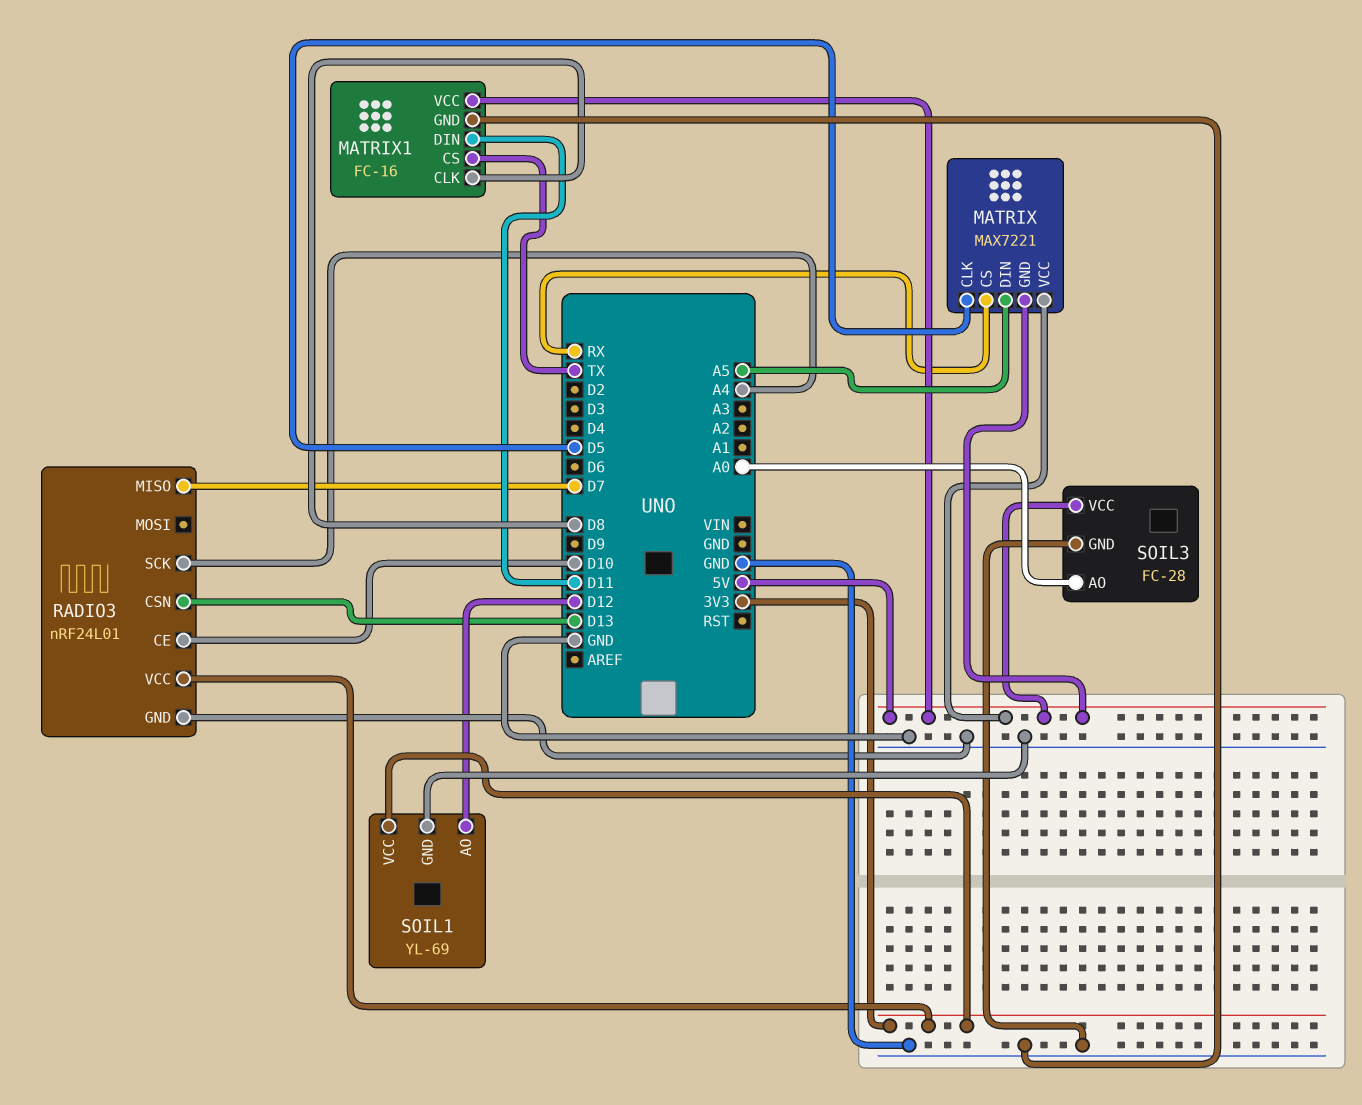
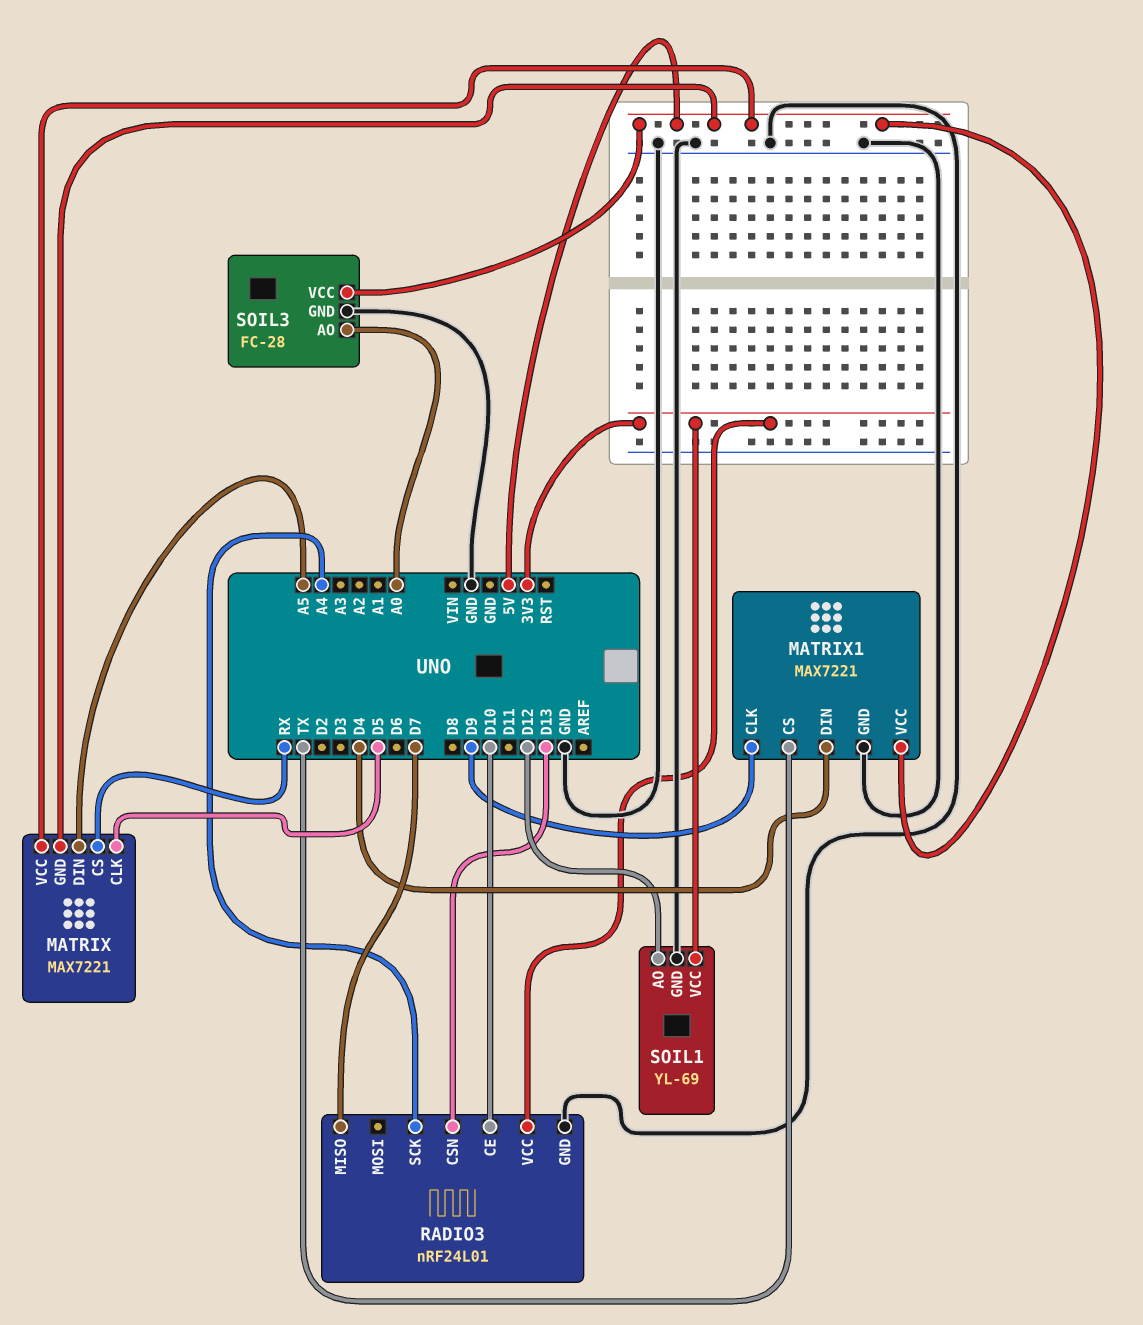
MATRIX1: FC-16 -> MAX7221
MATRIX1 pin CLK: D8 -> D9
MATRIX1 pin DIN: D11 -> D4

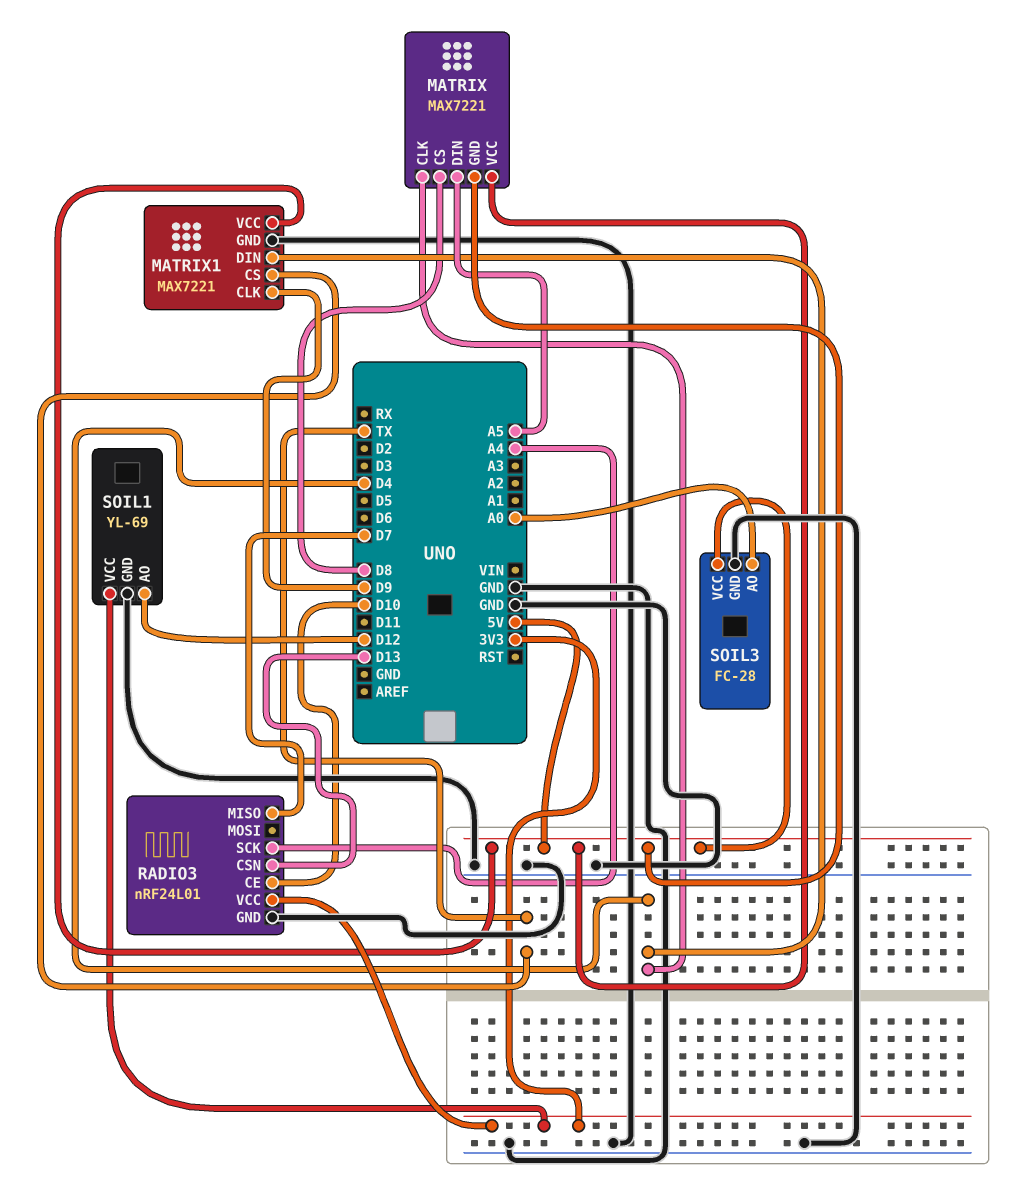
MATRIX pin CLK: D5 -> D4
MATRIX pin CS: RX -> D8

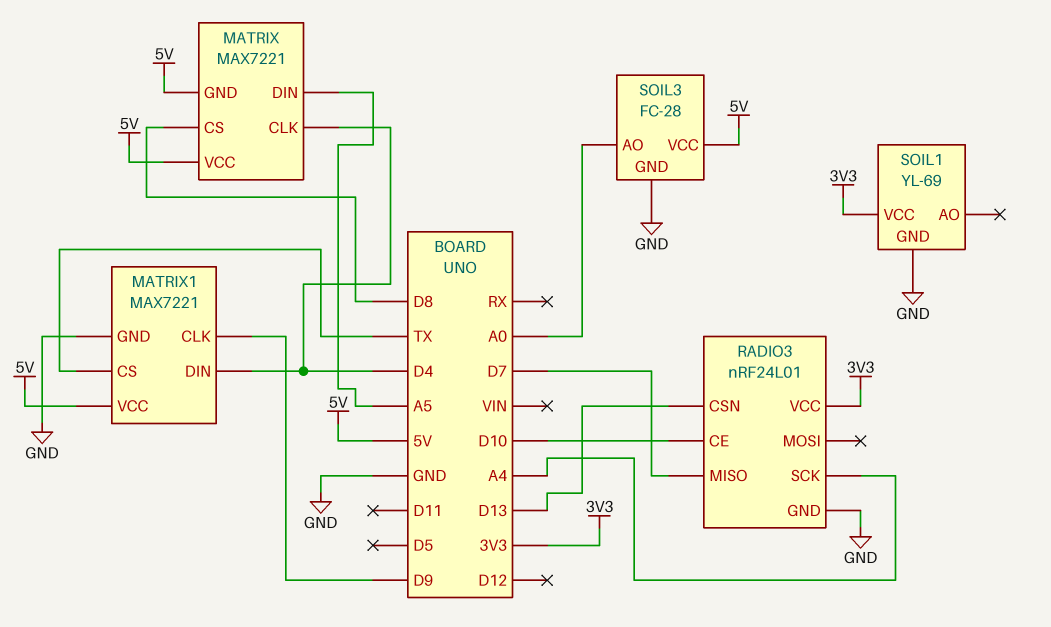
SOIL1 pin AO: D12 -> none

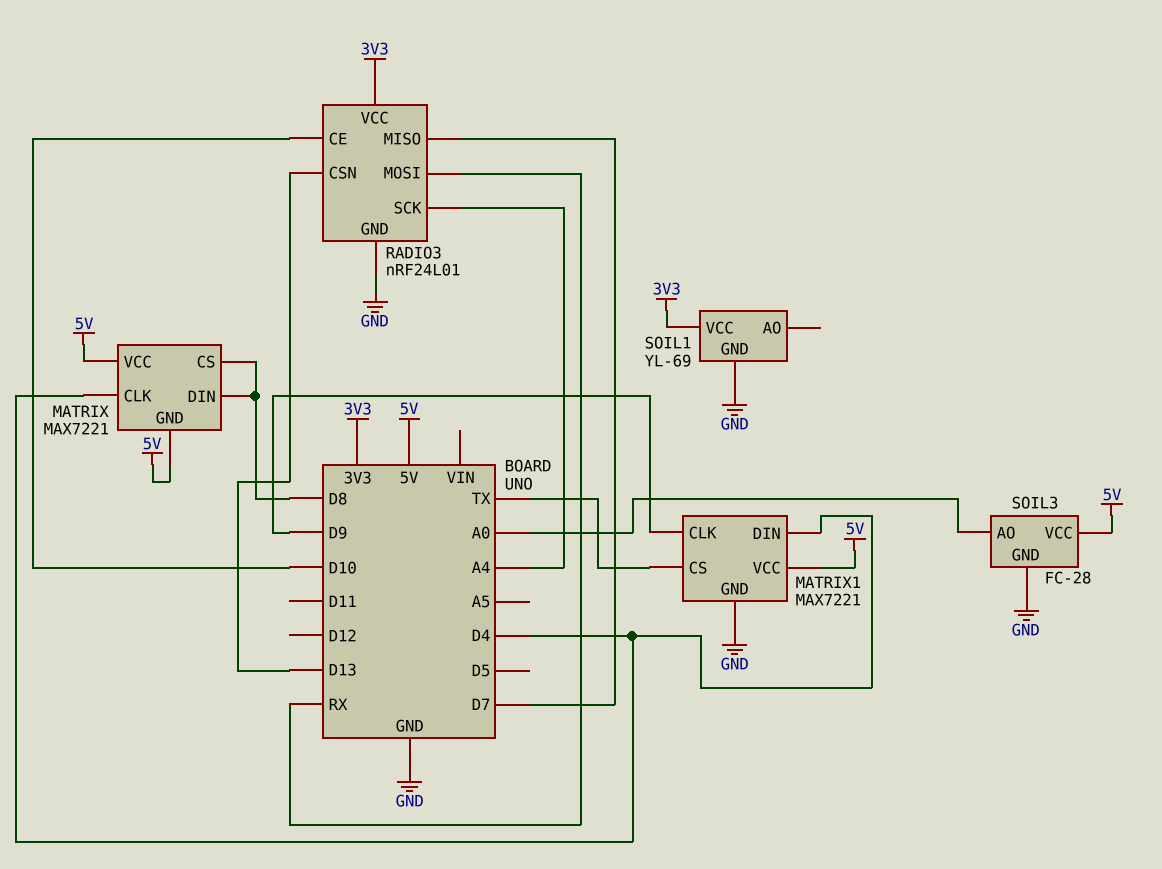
MATRIX pin DIN: A5 -> D8
RADIO3 pin MOSI: none -> RX

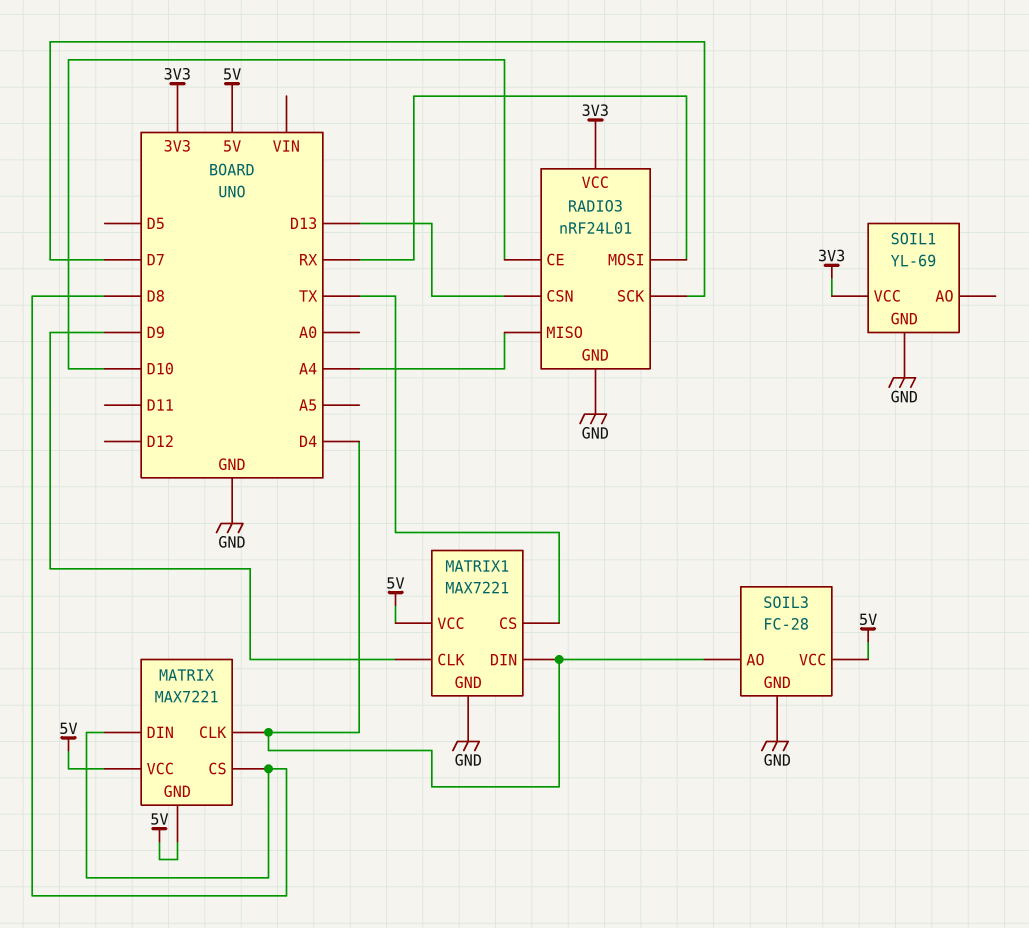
RADIO3 pin MISO: D7 -> A4
RADIO3 pin SCK: A4 -> D7
SOIL3 pin AO: A0 -> D4

